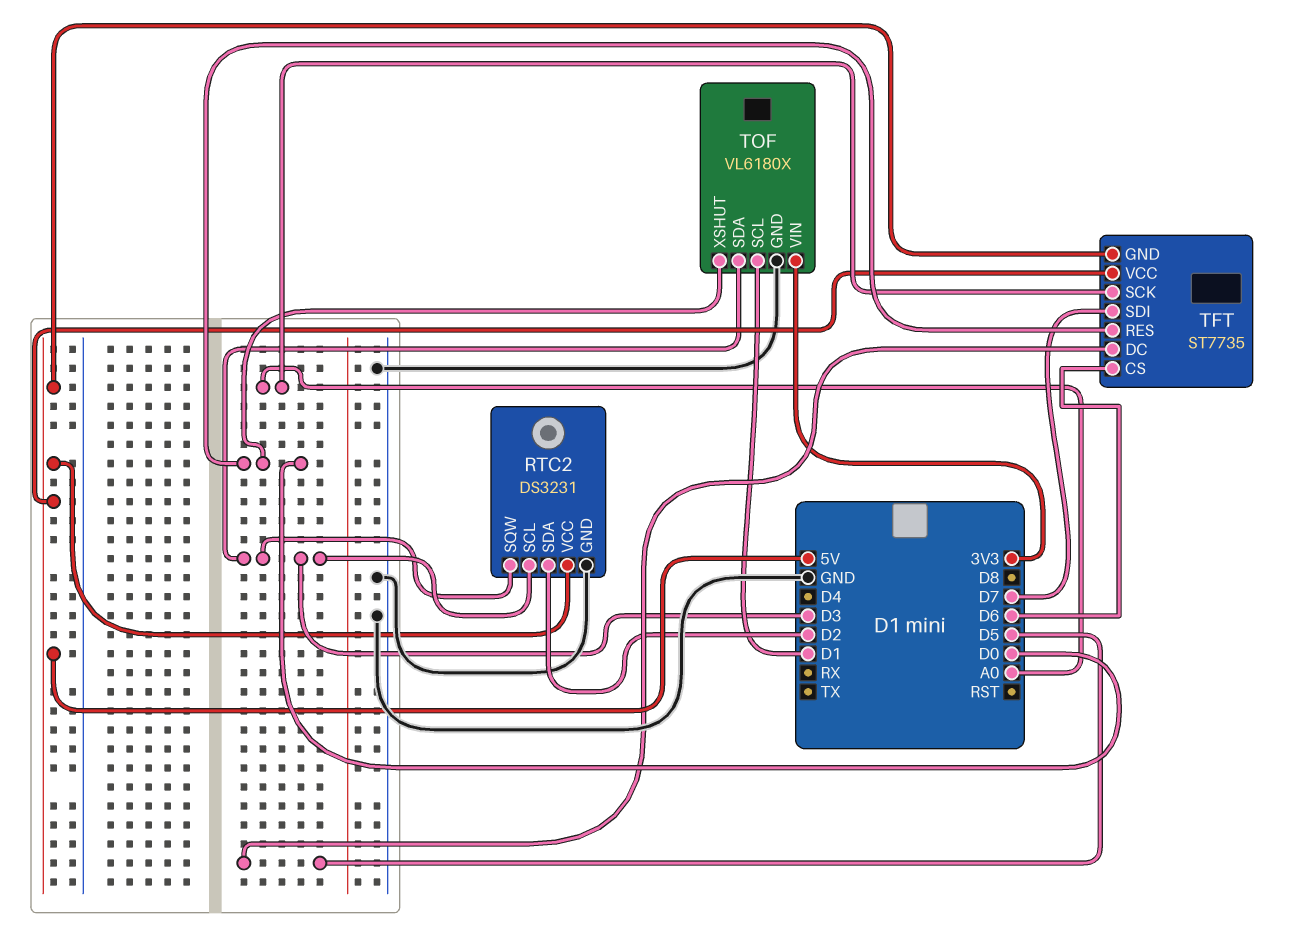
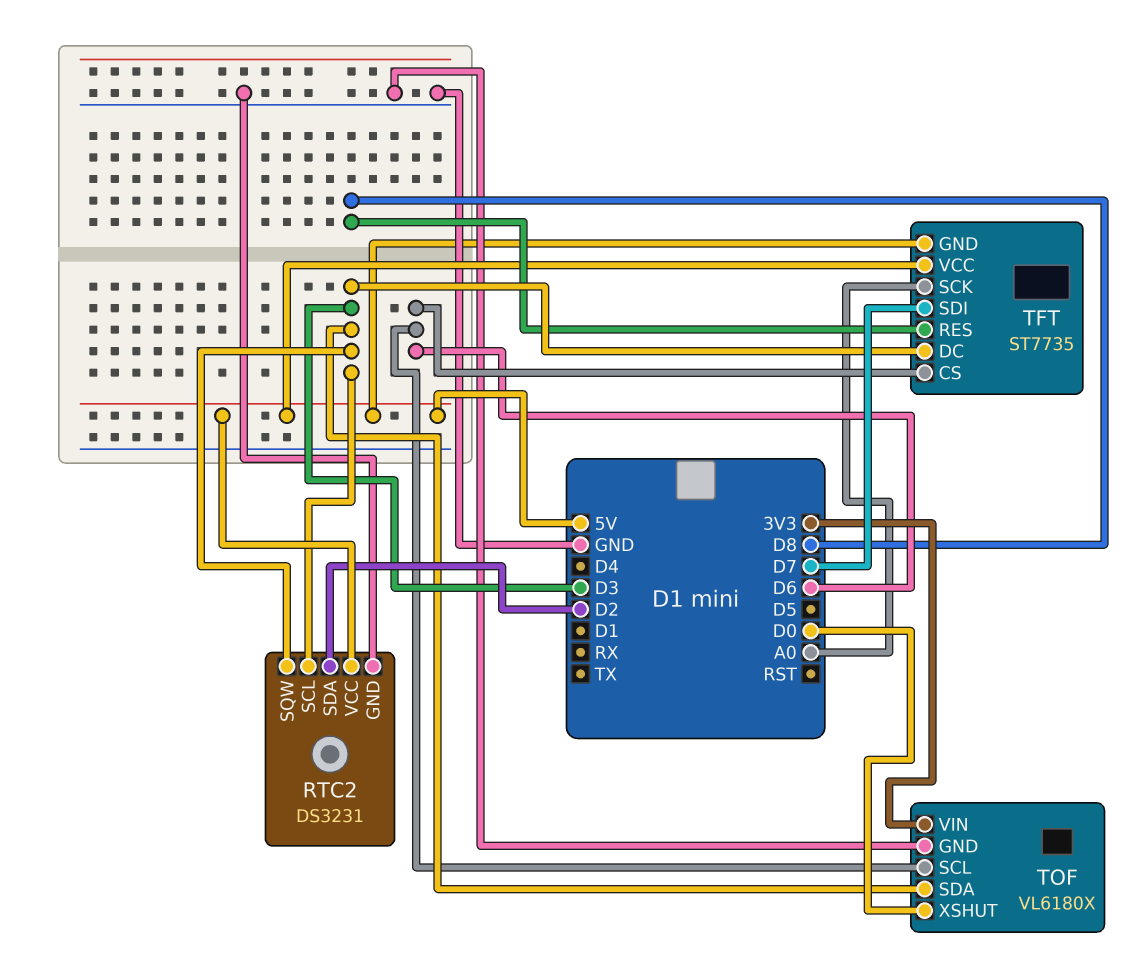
TFT pin DC: D5 -> D3
TFT pin RES: D0 -> D8
TOF pin SCL: D1 -> D6

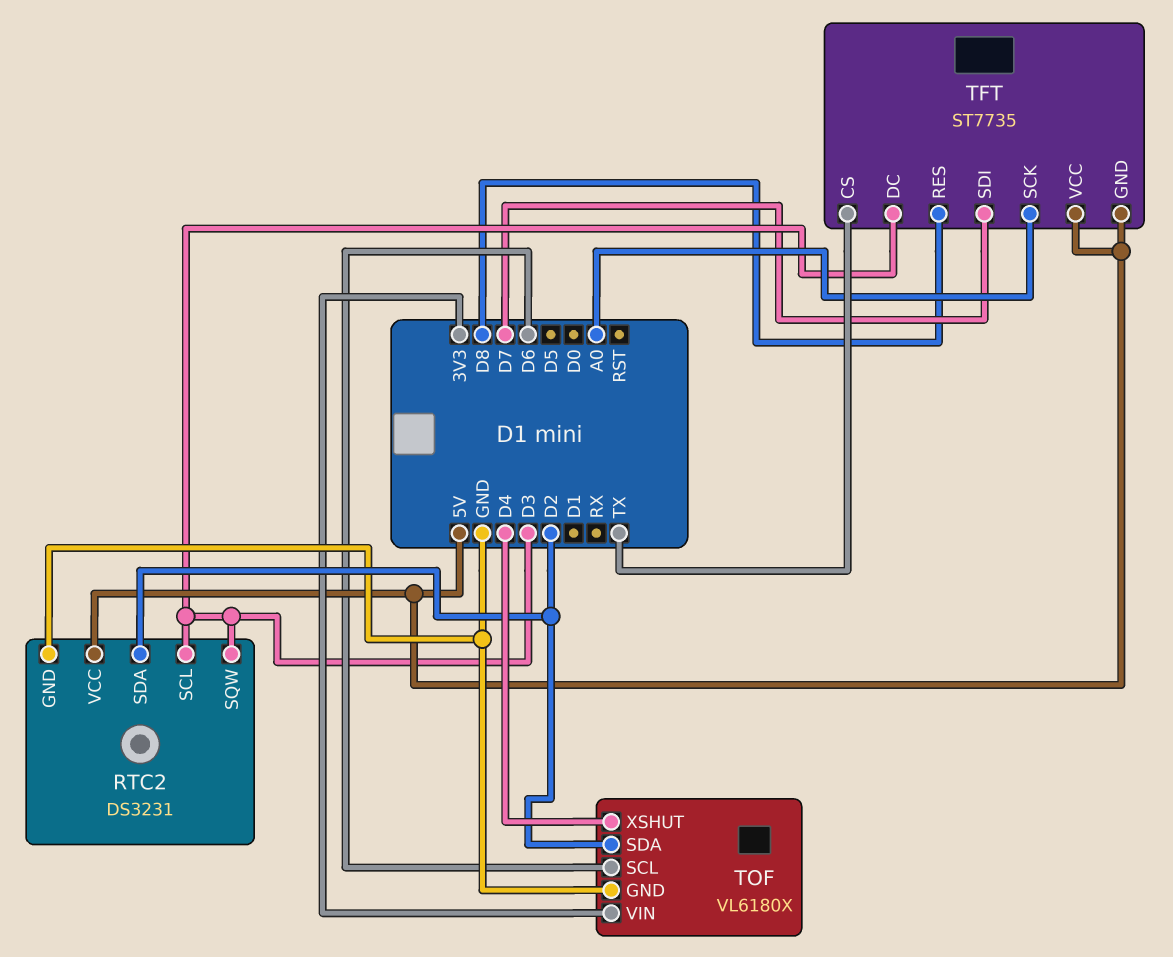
TFT pin CS: D6 -> TX
TOF pin SDA: D3 -> D2
TOF pin XSHUT: D0 -> D4

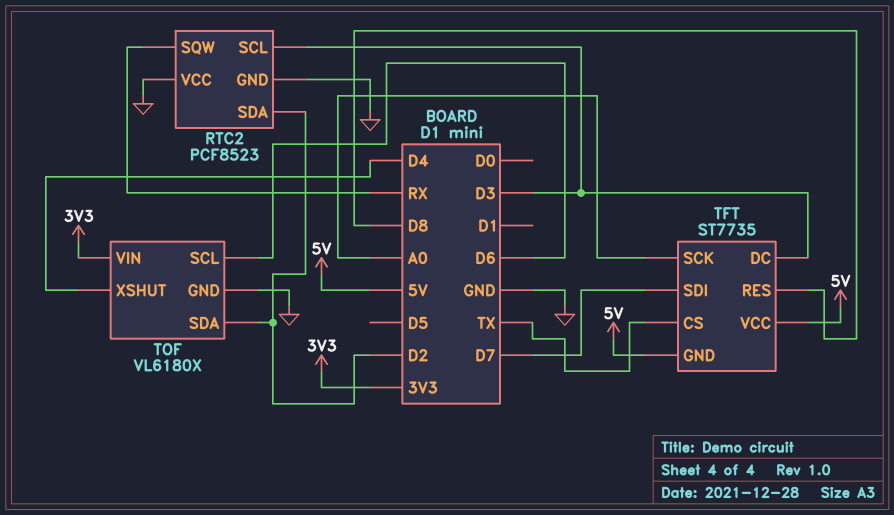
RTC2: DS3231 -> PCF8523
RTC2 pin SQW: D3 -> RX
RTC2 pin VCC: 5V -> GND

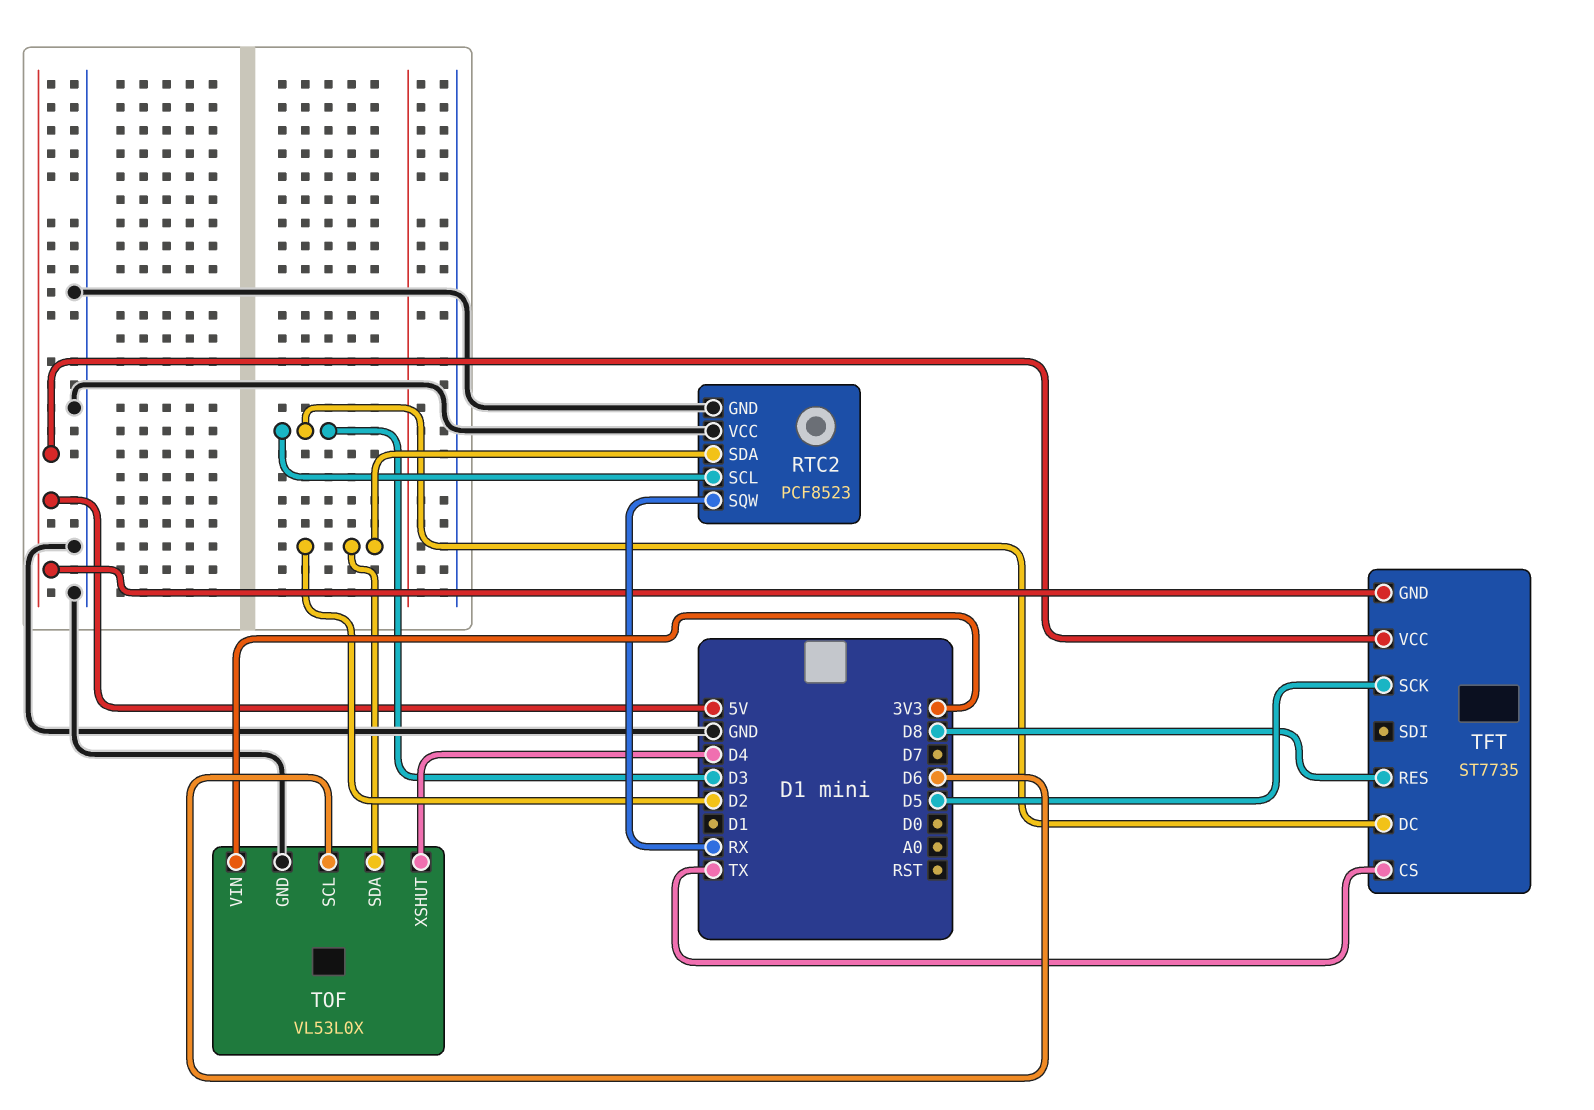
TFT pin SCK: A0 -> D5
TFT pin SDI: D7 -> none
TOF: VL6180X -> VL53L0X

